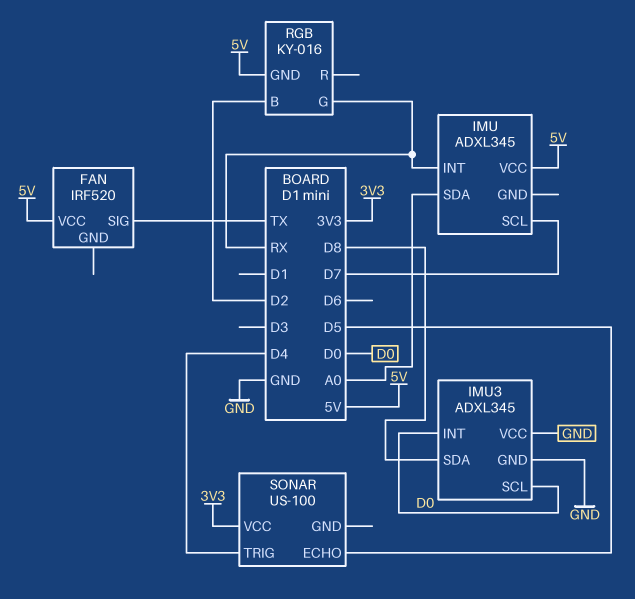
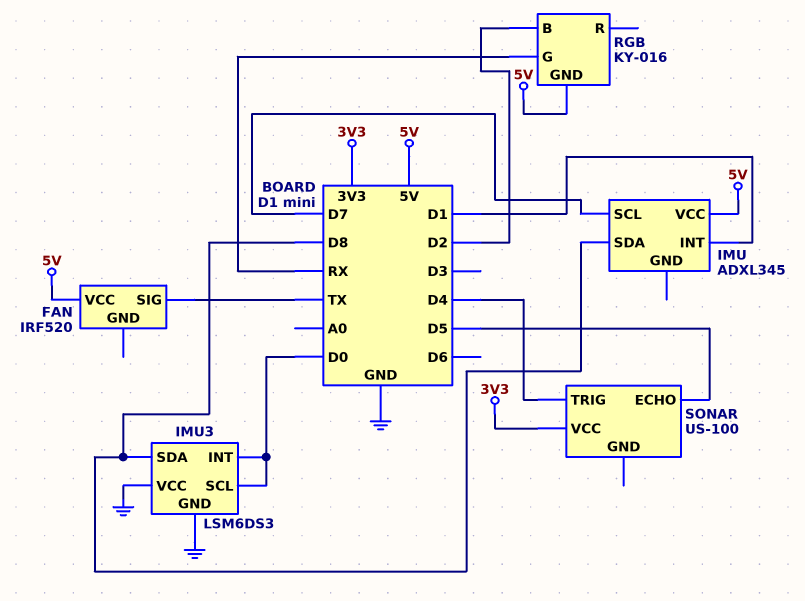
IMU pin INT: RX -> D1
IMU pin SDA: A0 -> D8
IMU3: ADXL345 -> LSM6DS3

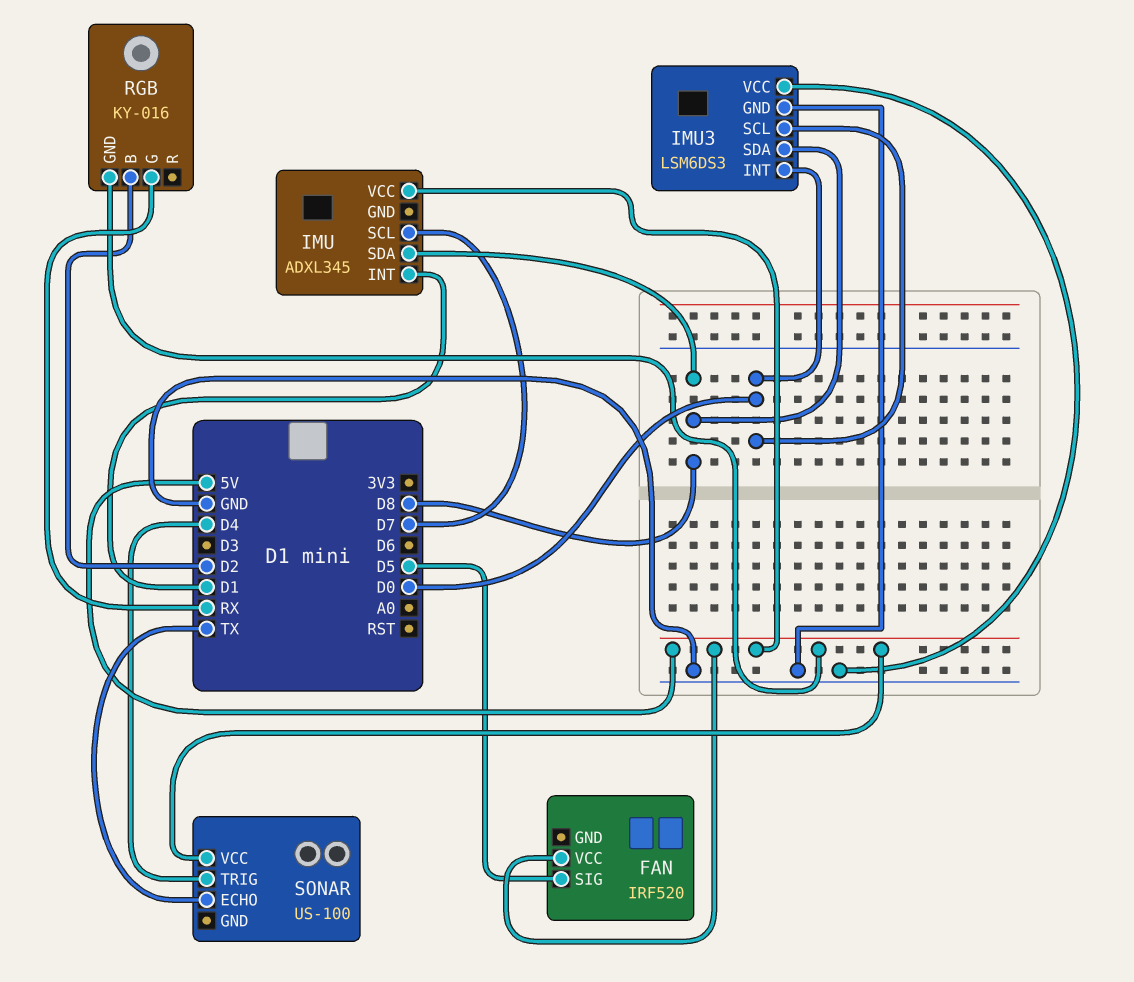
FAN pin SIG: TX -> D5
SONAR pin ECHO: D5 -> TX
SONAR pin VCC: 3V3 -> 5V

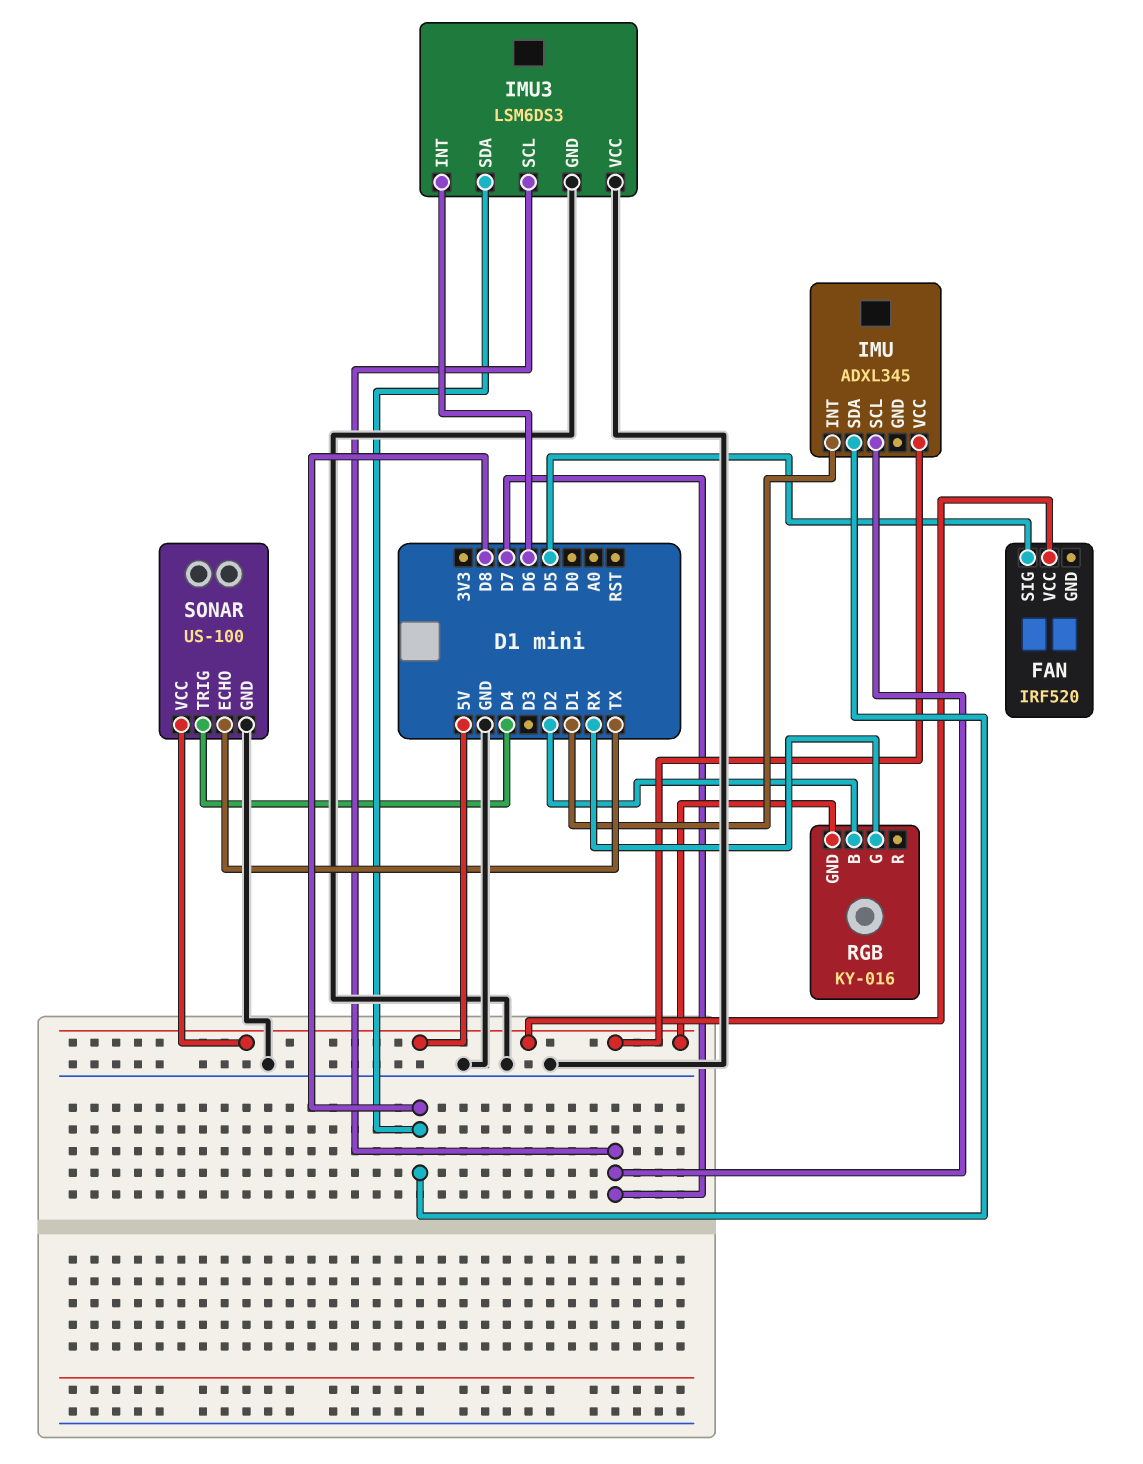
IMU3 pin INT: D0 -> D6
IMU3 pin SCL: D0 -> D7
SONAR pin GND: none -> GND

